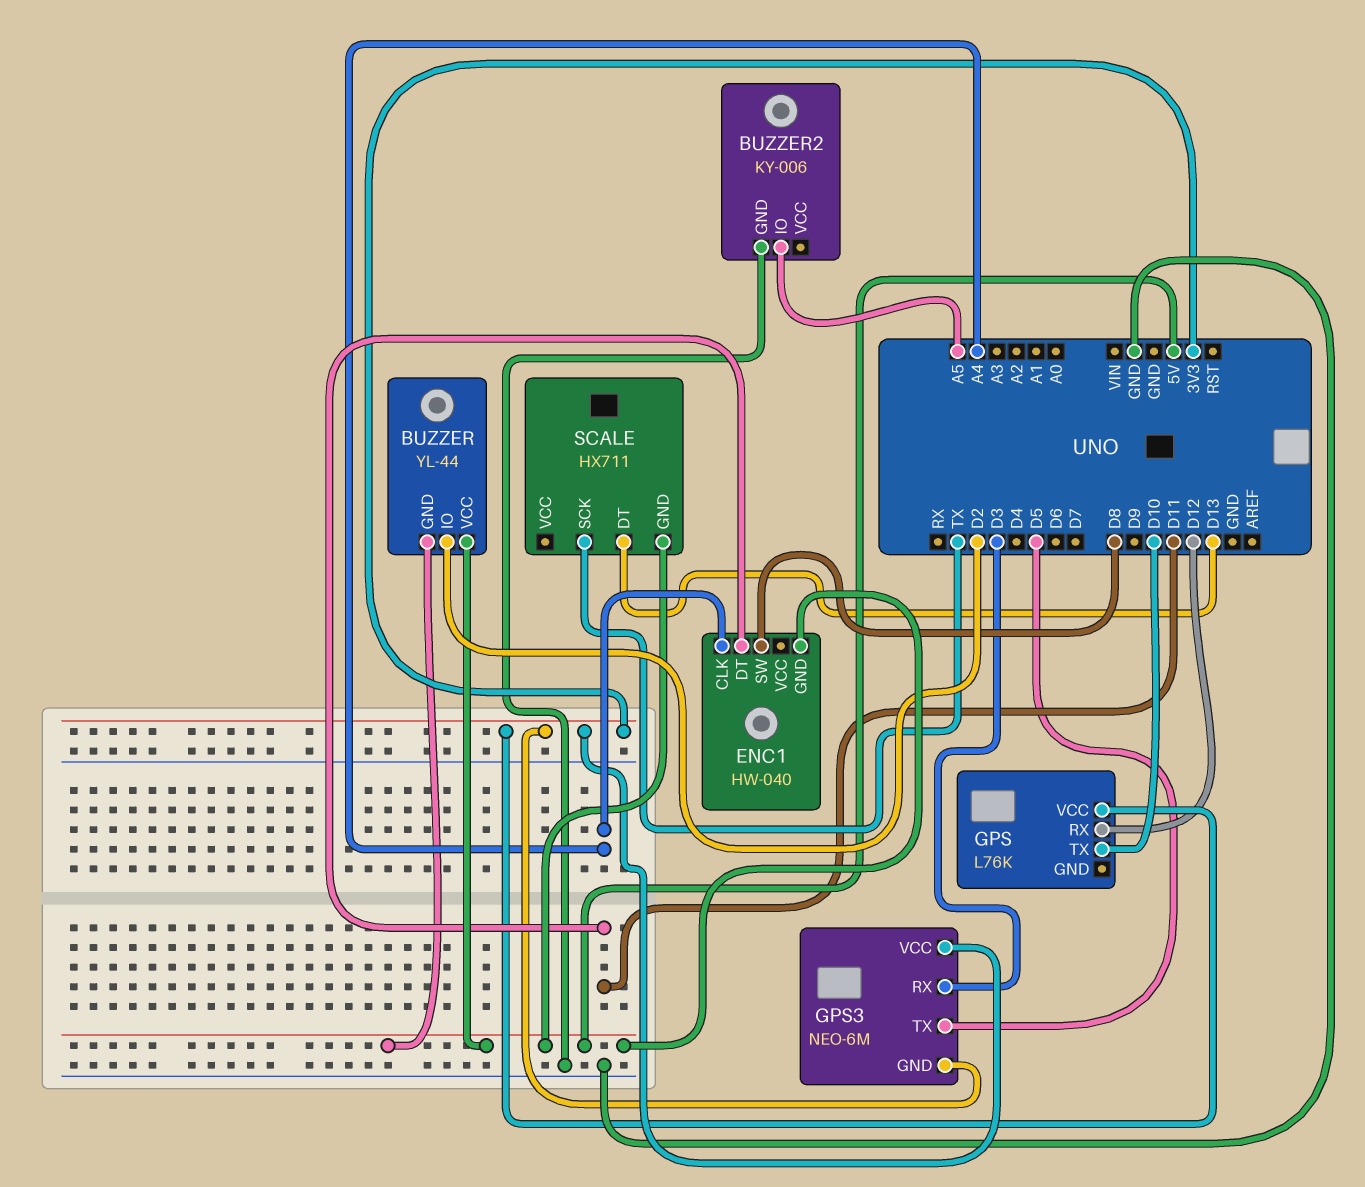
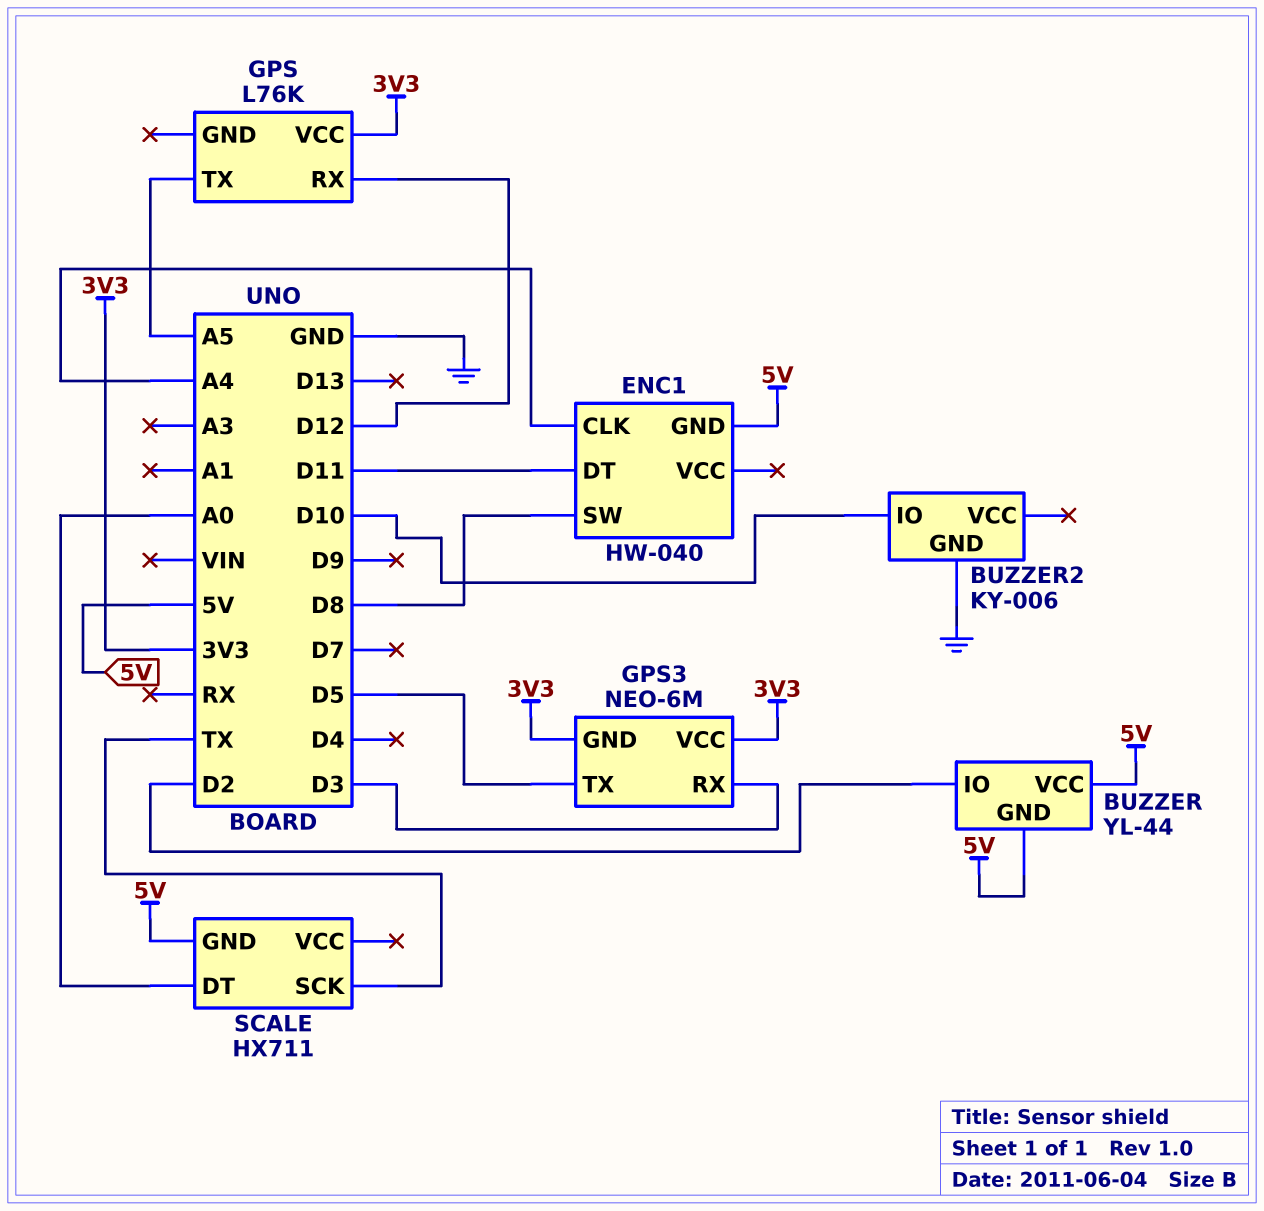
BUZZER2 pin IO: A5 -> D10
GPS pin TX: D10 -> A5
SCALE pin DT: D13 -> A0

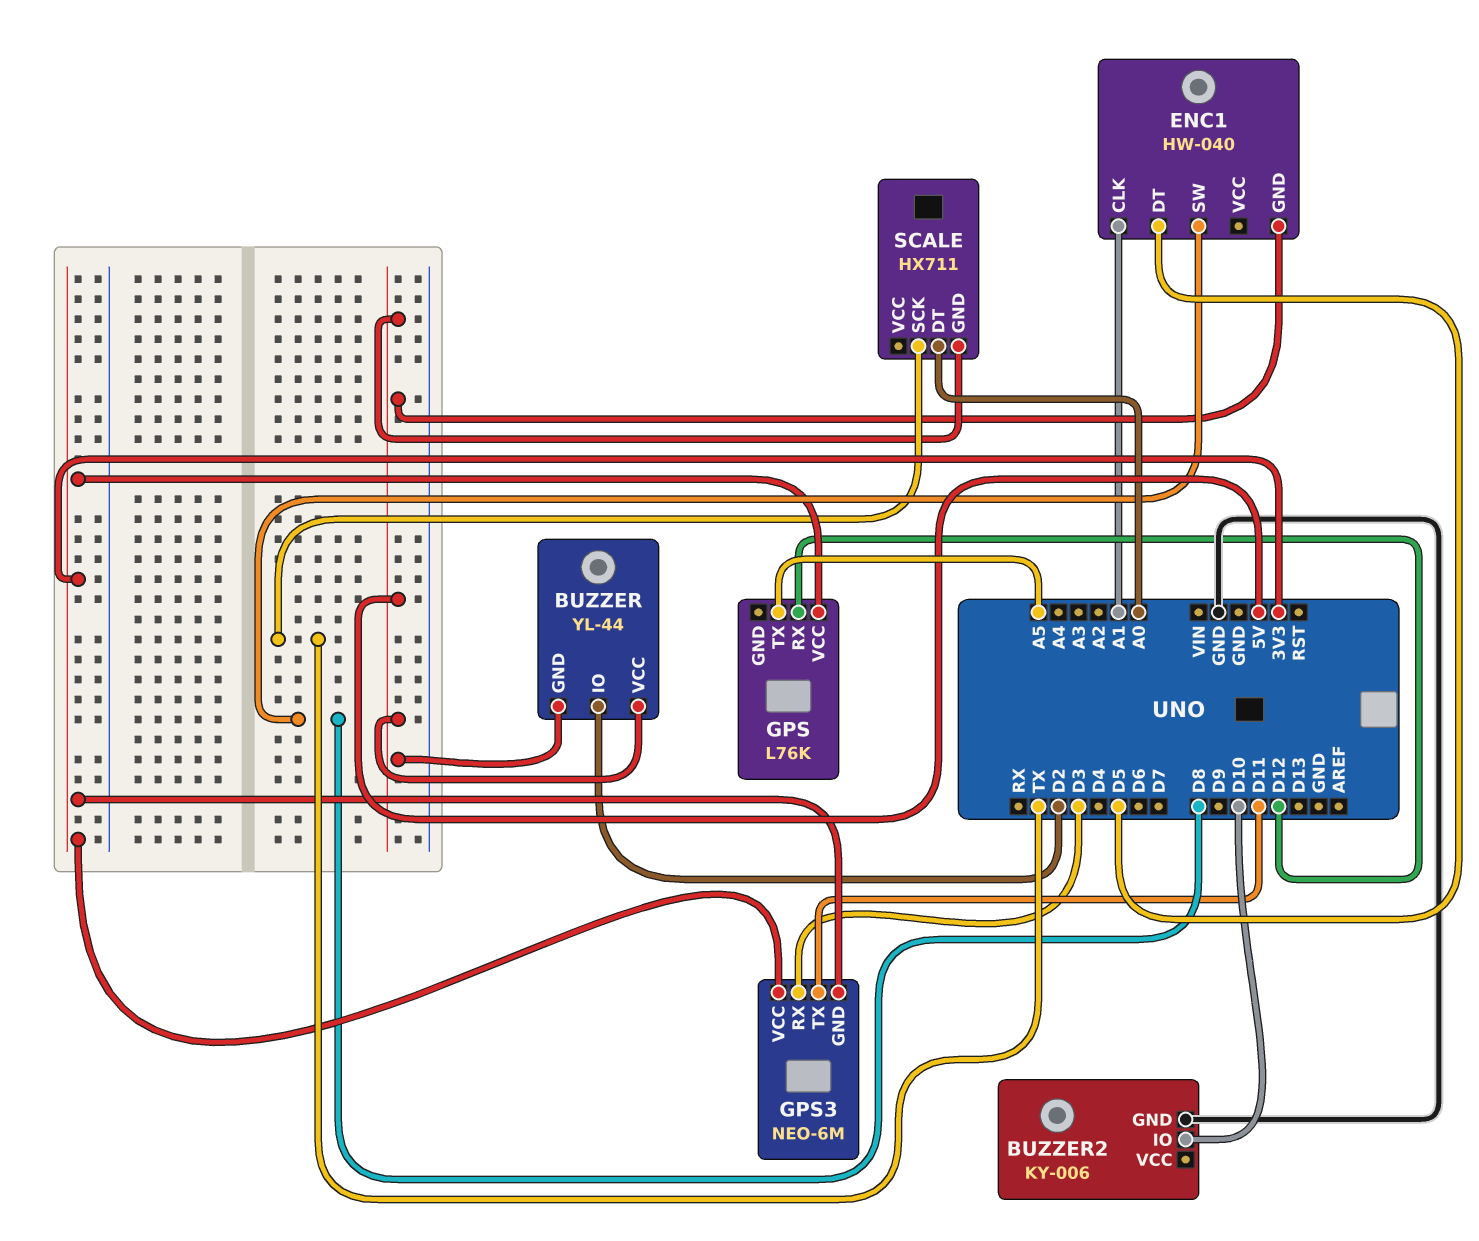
ENC1 pin CLK: A4 -> A1
ENC1 pin DT: D11 -> D5
GPS3 pin TX: D5 -> D11

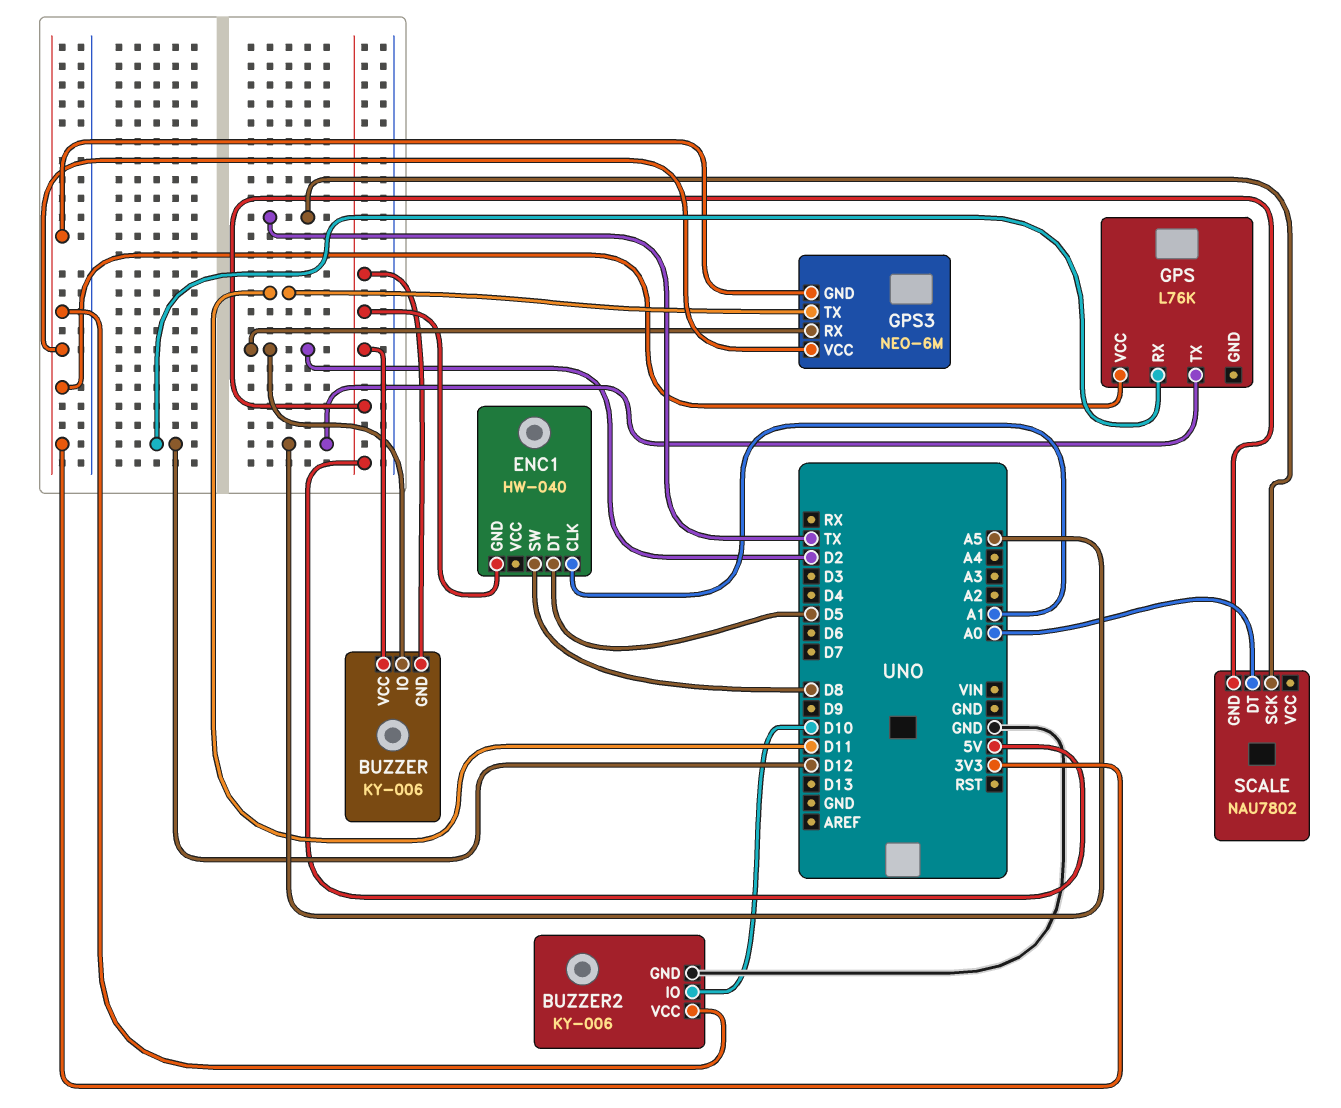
BUZZER: YL-44 -> KY-006
BUZZER2 pin VCC: none -> 3V3
GPS3 pin RX: D3 -> D2
SCALE: HX711 -> NAU7802

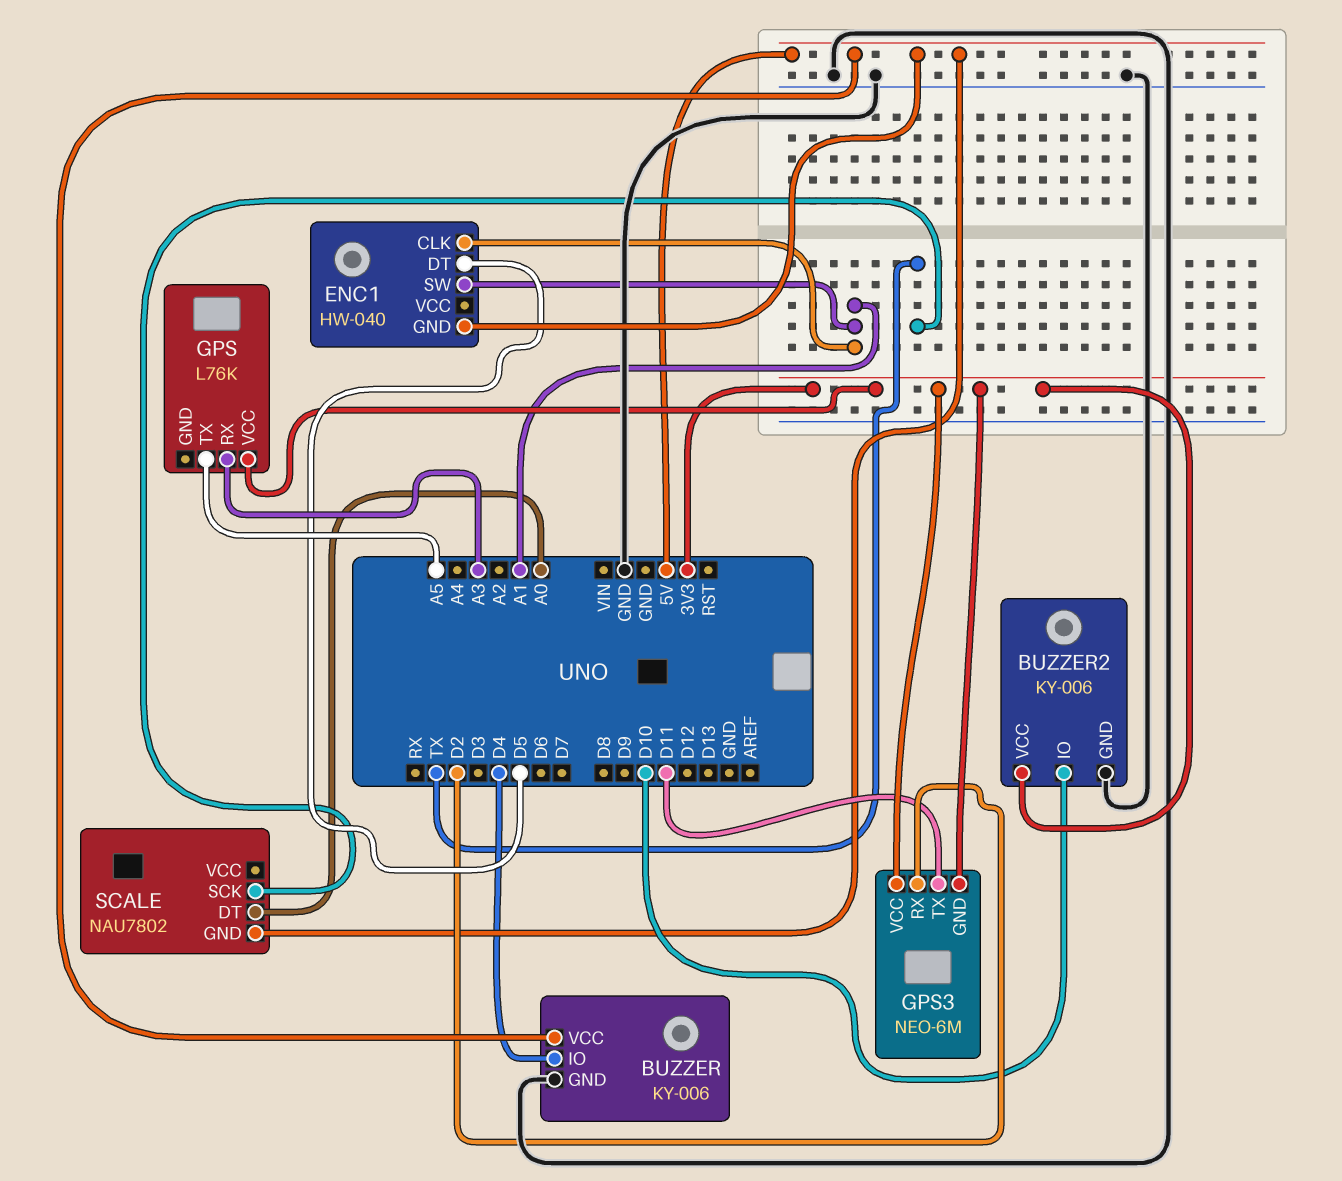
BUZZER pin GND: 5V -> GND
BUZZER pin IO: D2 -> D4
ENC1 pin SW: D8 -> A1
GPS pin RX: D12 -> A3

